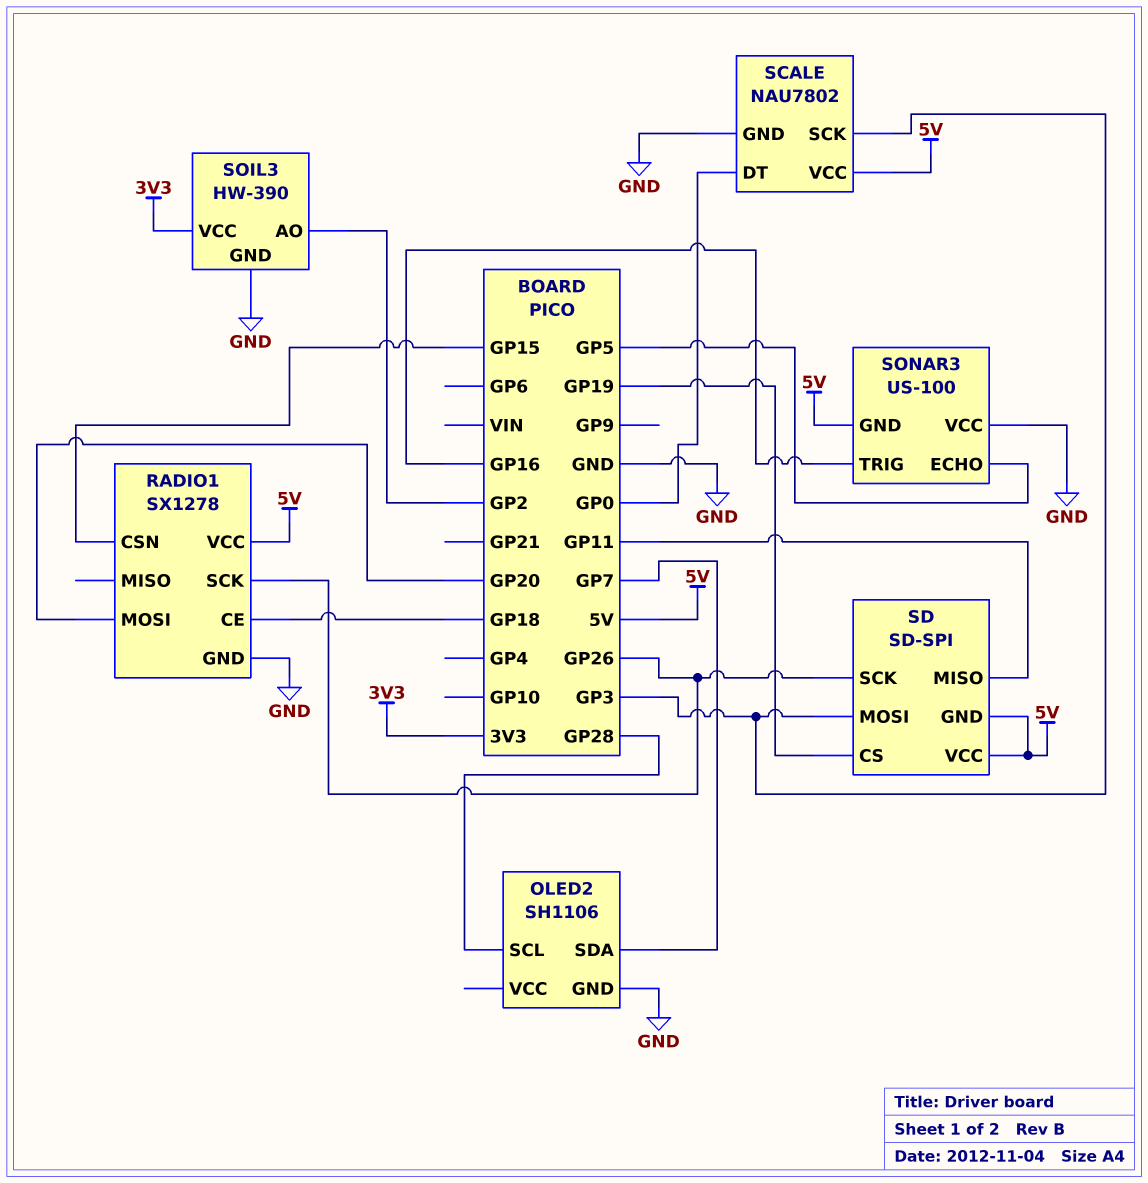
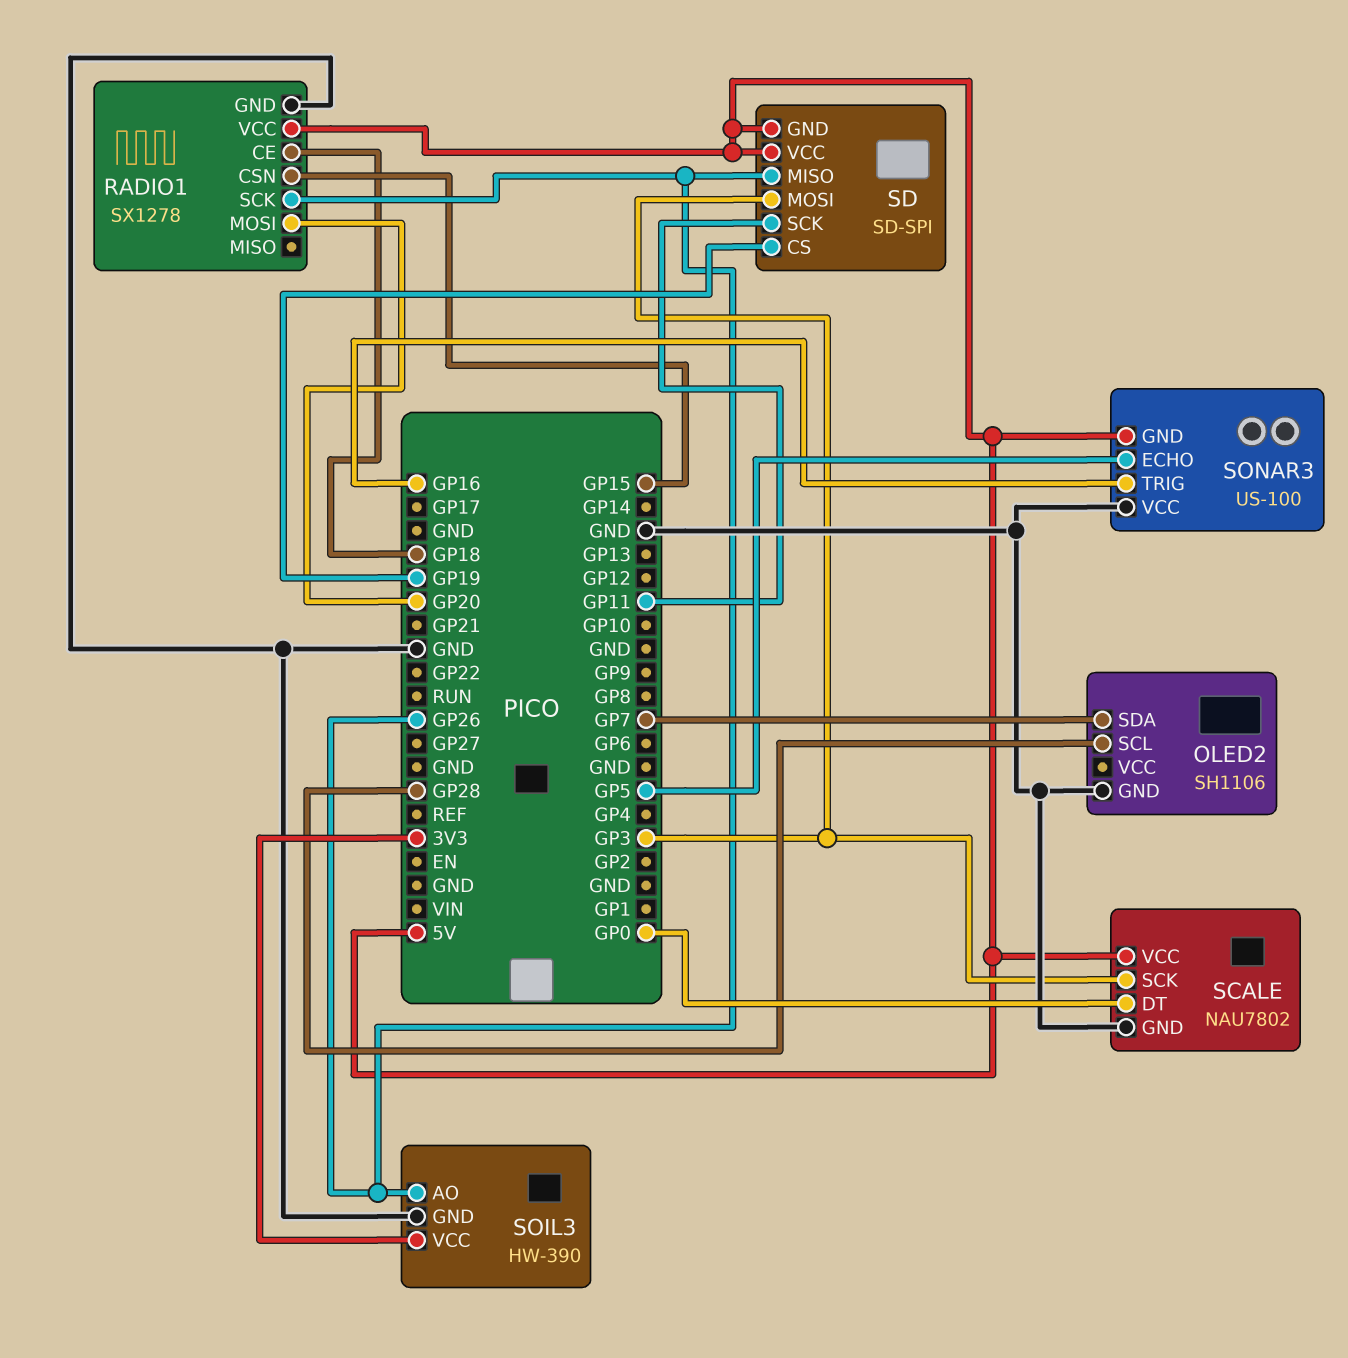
SD pin MISO: GP11 -> GP26
SD pin SCK: GP26 -> GP11
SOIL3 pin AO: GP2 -> GP26

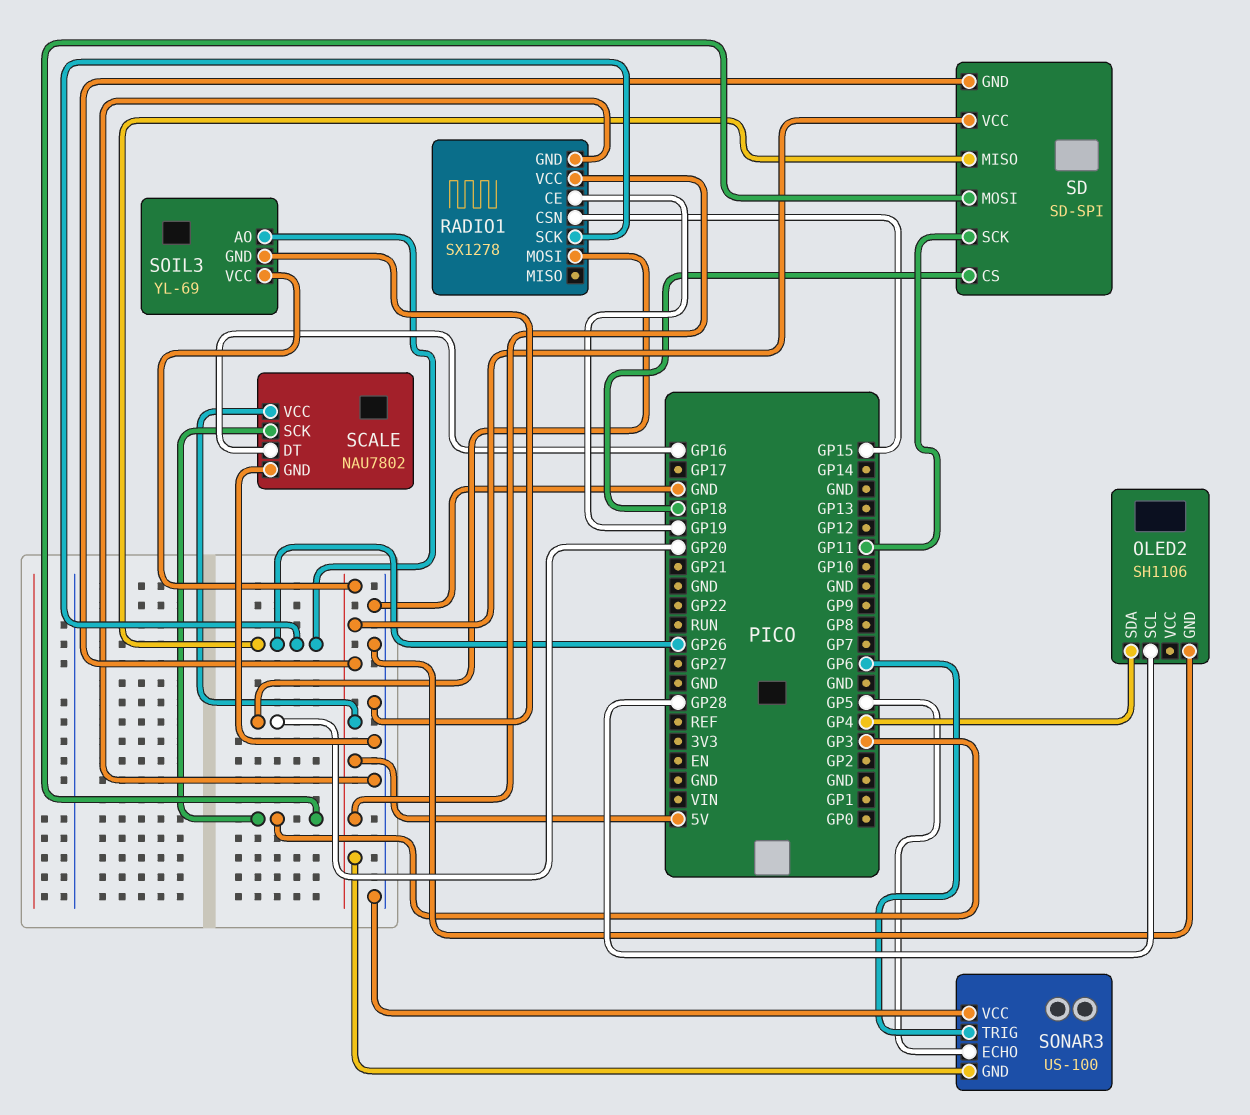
OLED2 pin SDA: GP7 -> GP4
RADIO1 pin CE: GP18 -> GP19
SCALE pin DT: GP0 -> GP16
SD pin CS: GP19 -> GP18
SOIL3: HW-390 -> YL-69
SOIL3 pin VCC: 3V3 -> 5V
SONAR3 pin TRIG: GP16 -> GP6

